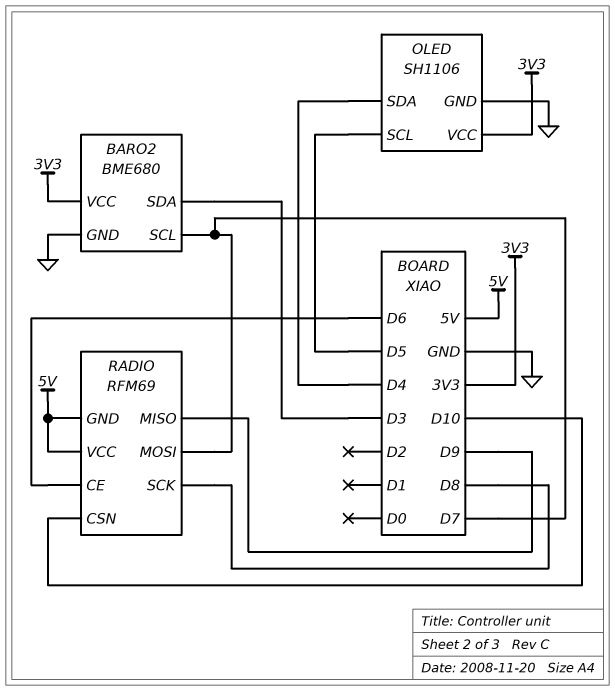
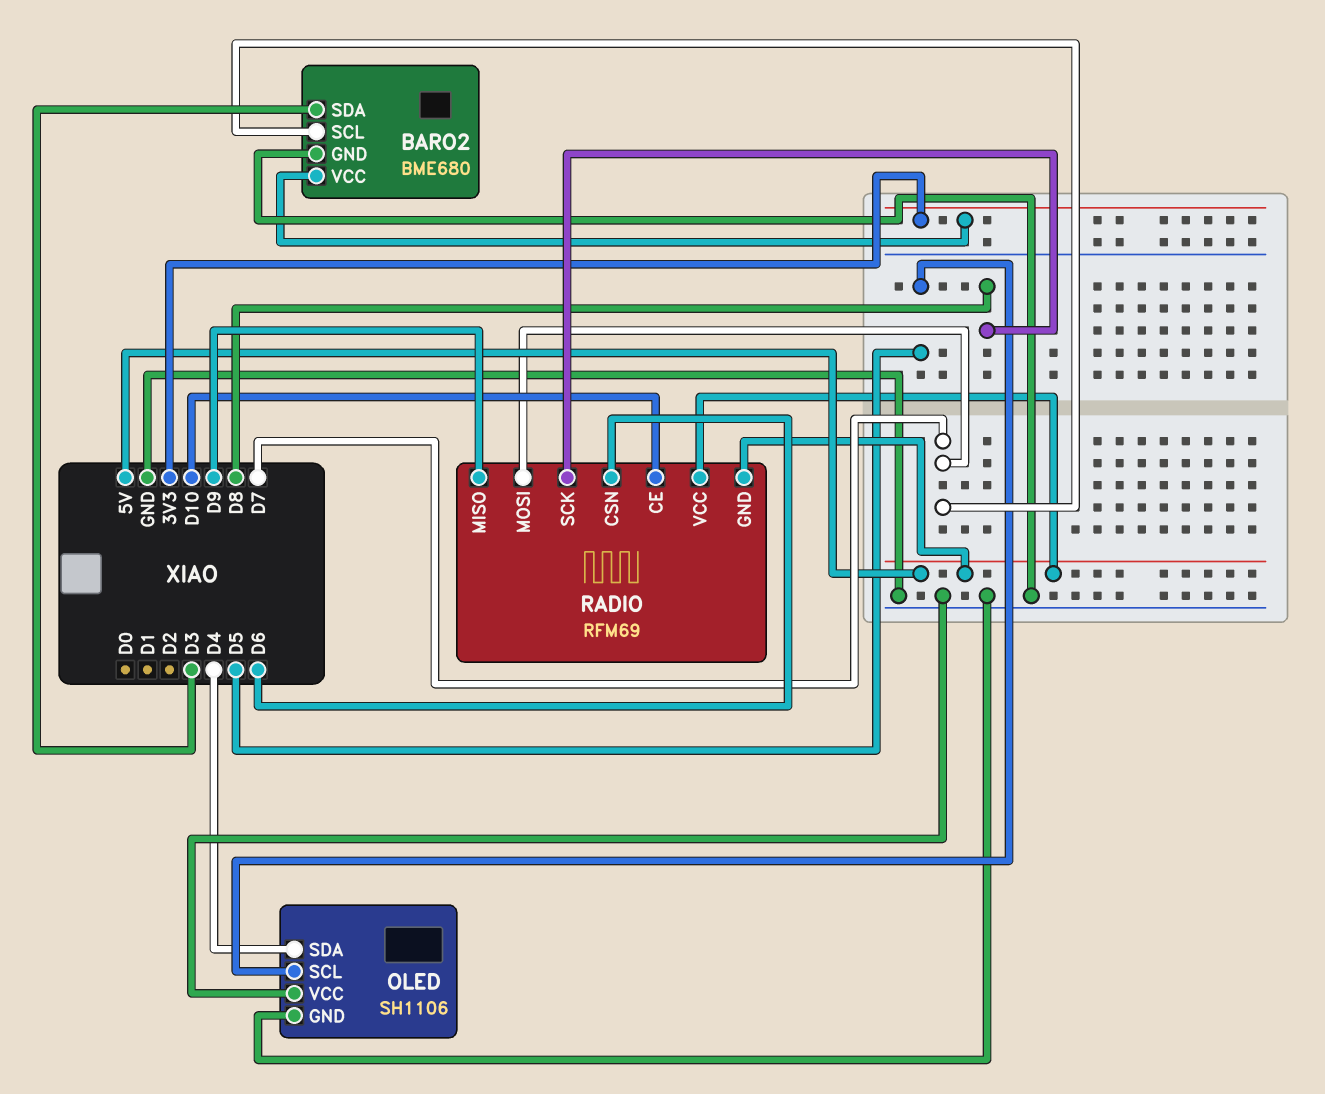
OLED pin VCC: 3V3 -> GND
RADIO pin CE: D6 -> D10
RADIO pin CSN: D10 -> D6

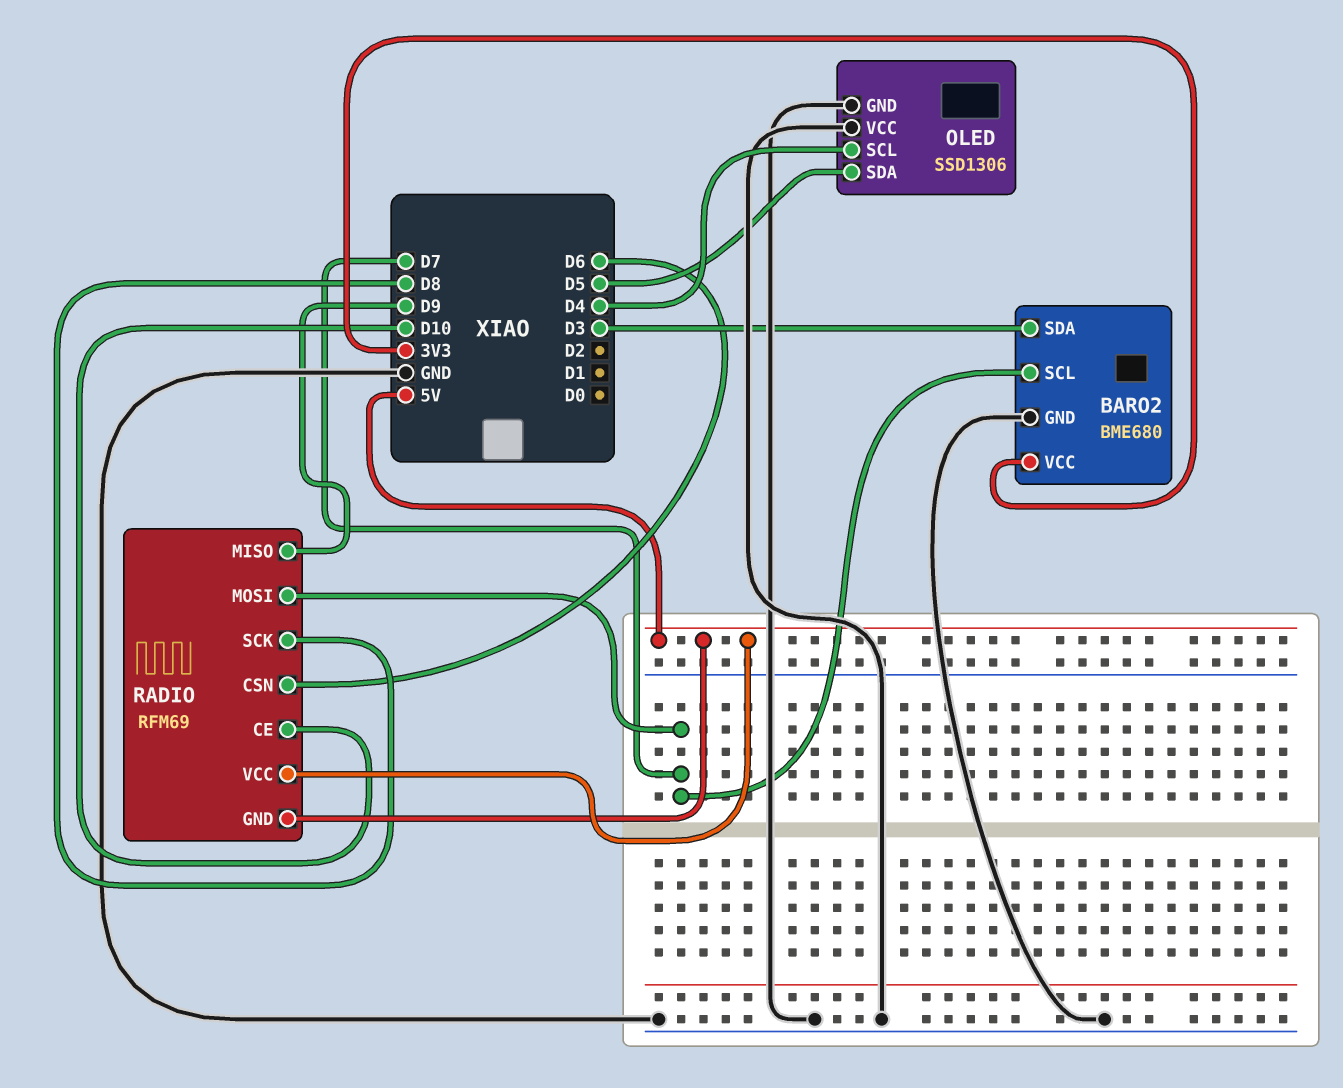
OLED: SH1106 -> SSD1306
OLED pin SCL: D5 -> D4
OLED pin SDA: D4 -> D5

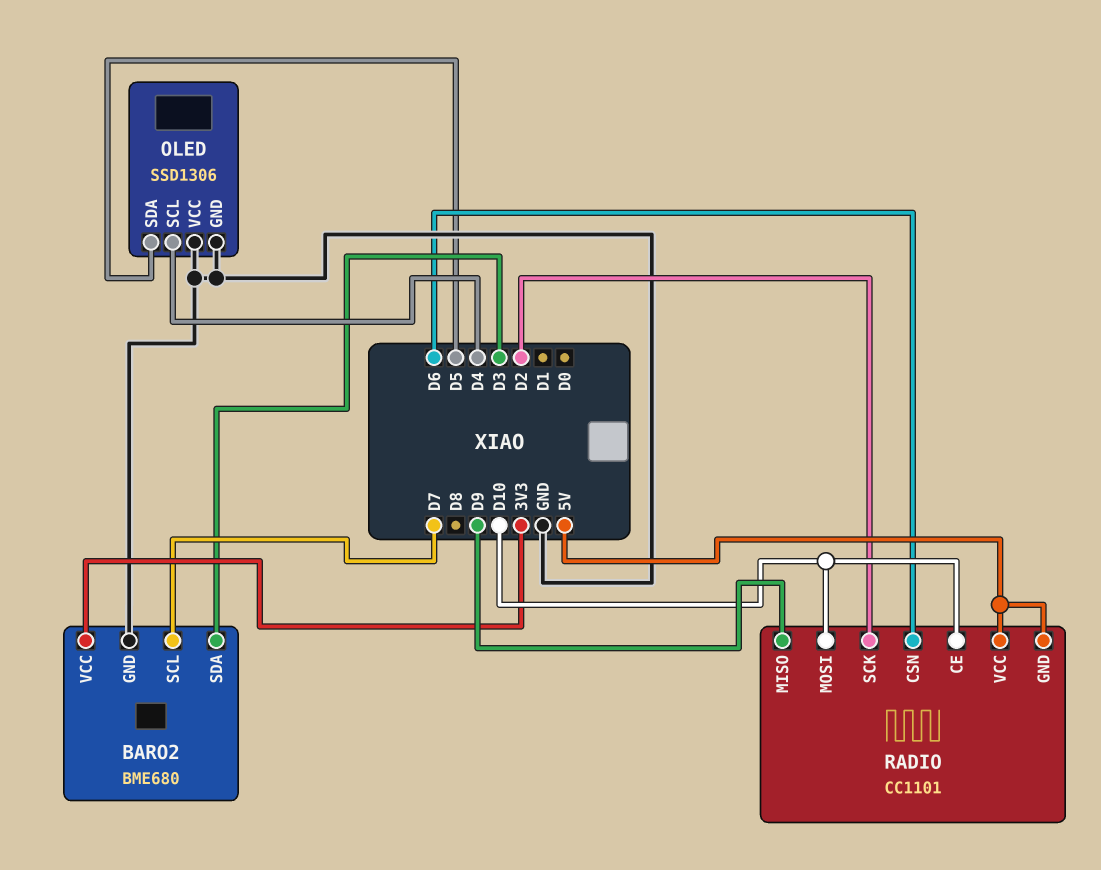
RADIO: RFM69 -> CC1101
RADIO pin MOSI: D7 -> D10
RADIO pin SCK: D8 -> D2

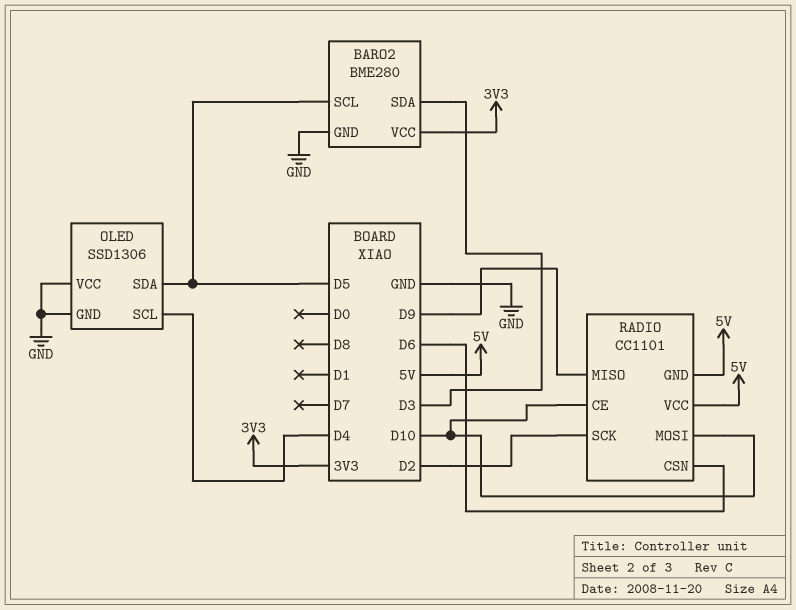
BARO2: BME680 -> BME280
BARO2 pin SCL: D7 -> D5

